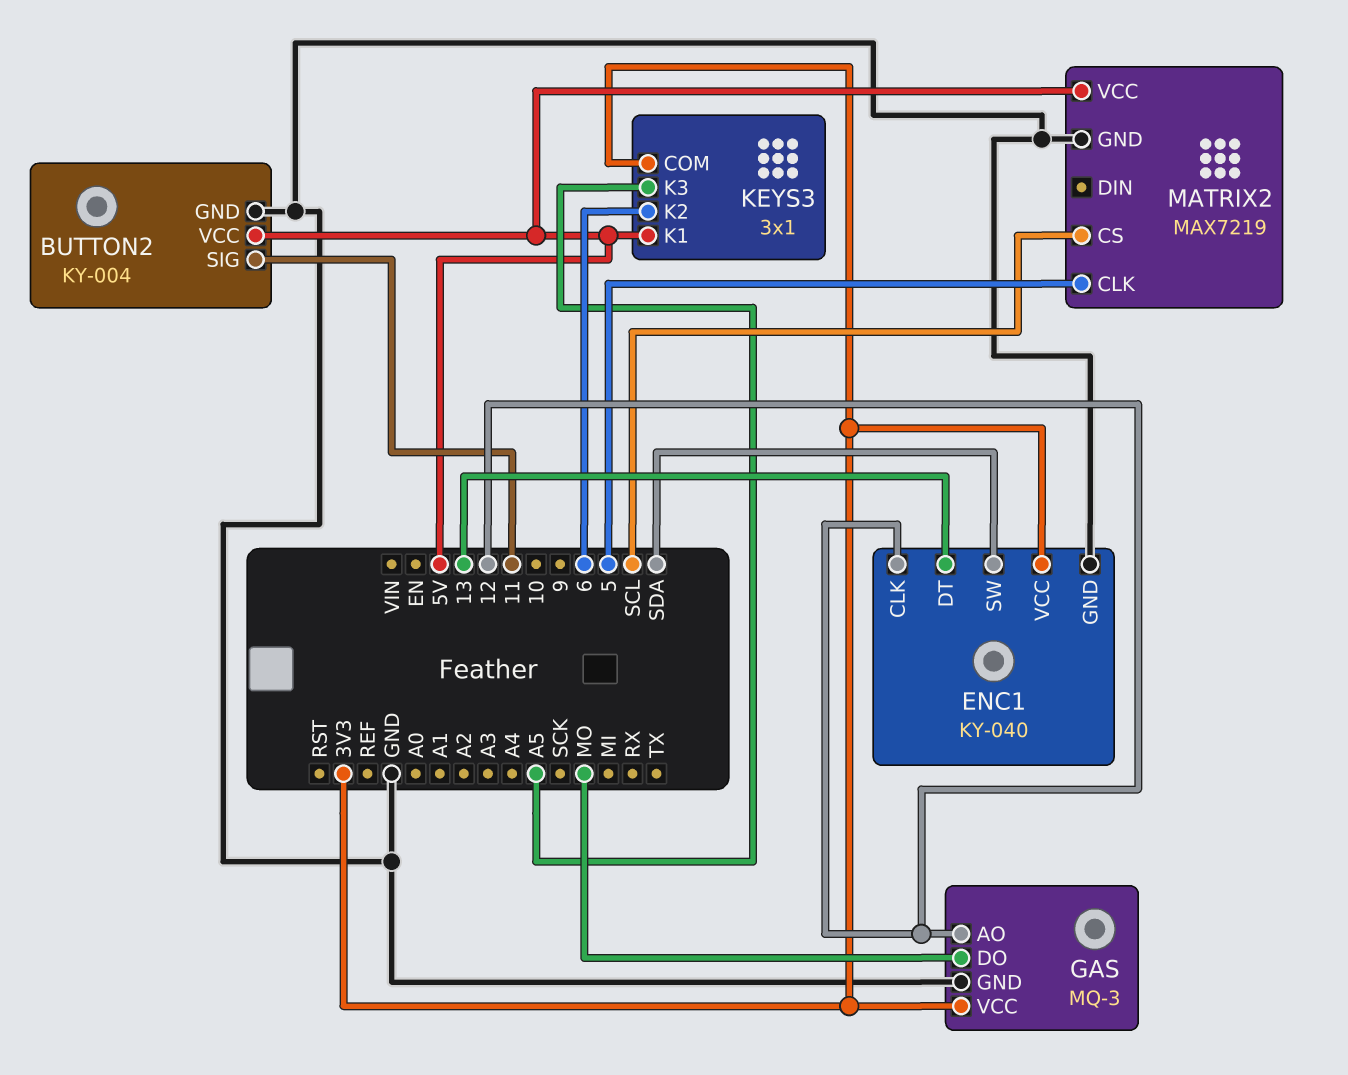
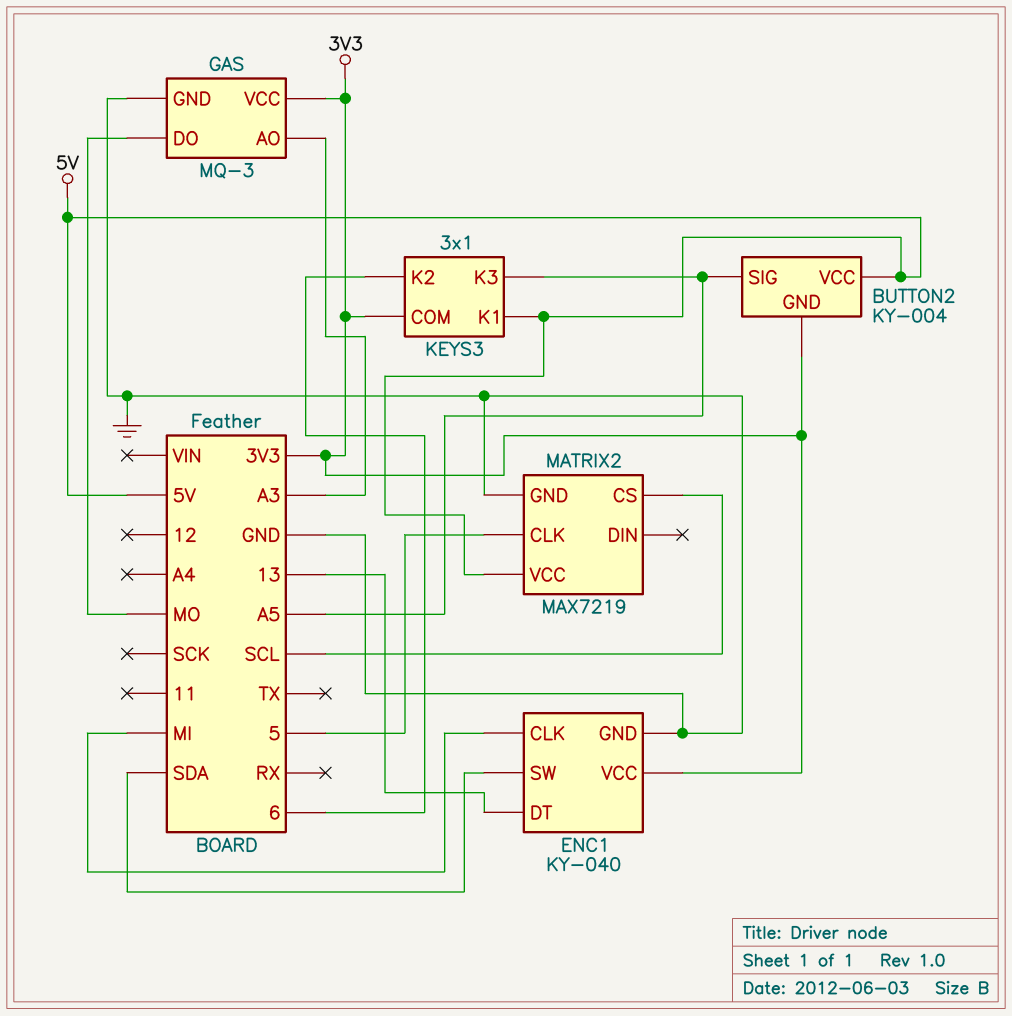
BUTTON2 pin GND: GND -> 3V3
BUTTON2 pin SIG: 11 -> A5
ENC1 pin CLK: 12 -> MI
GAS pin AO: 12 -> A3

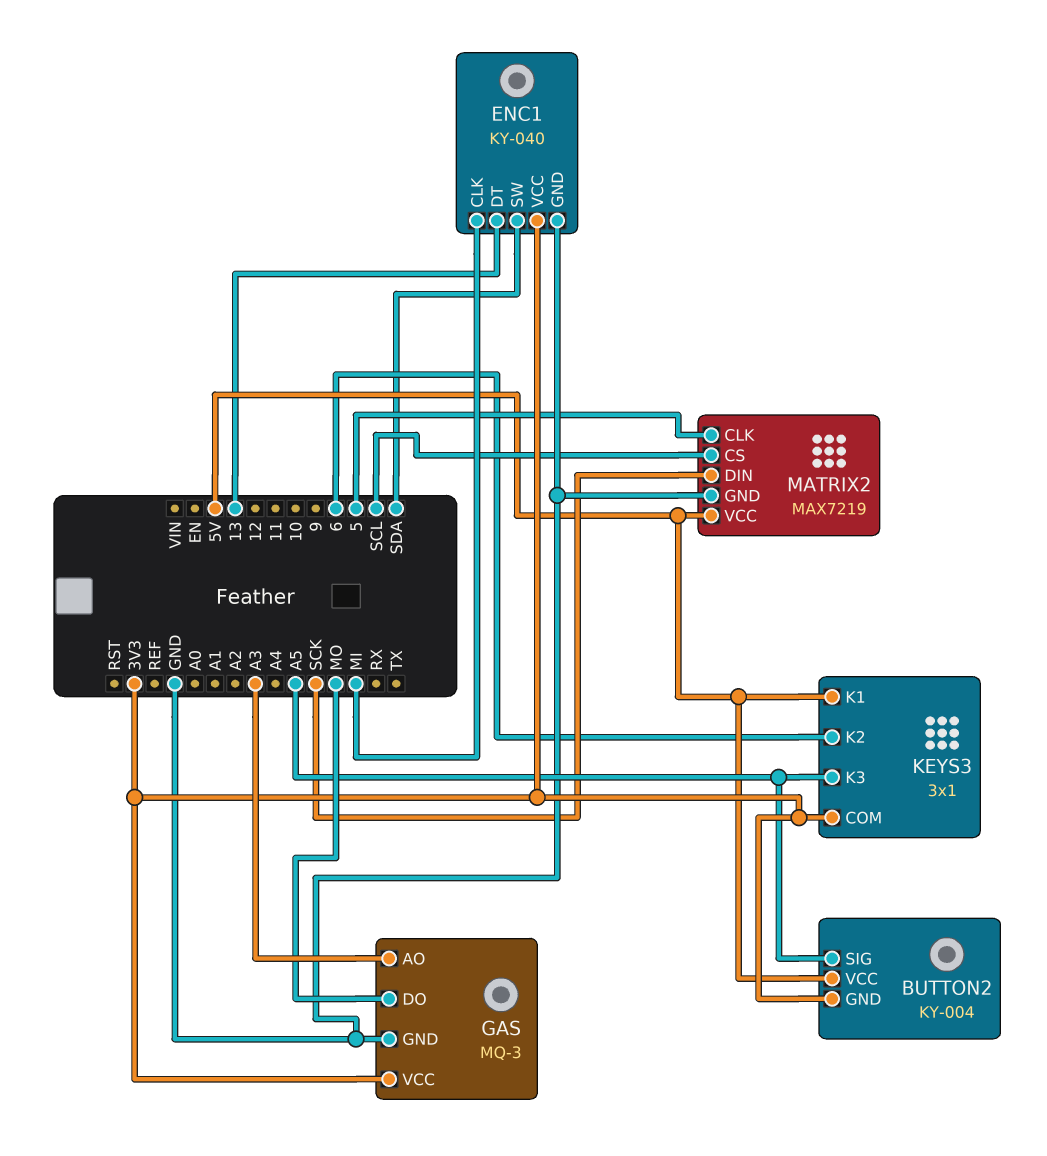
MATRIX2 pin DIN: none -> SCK

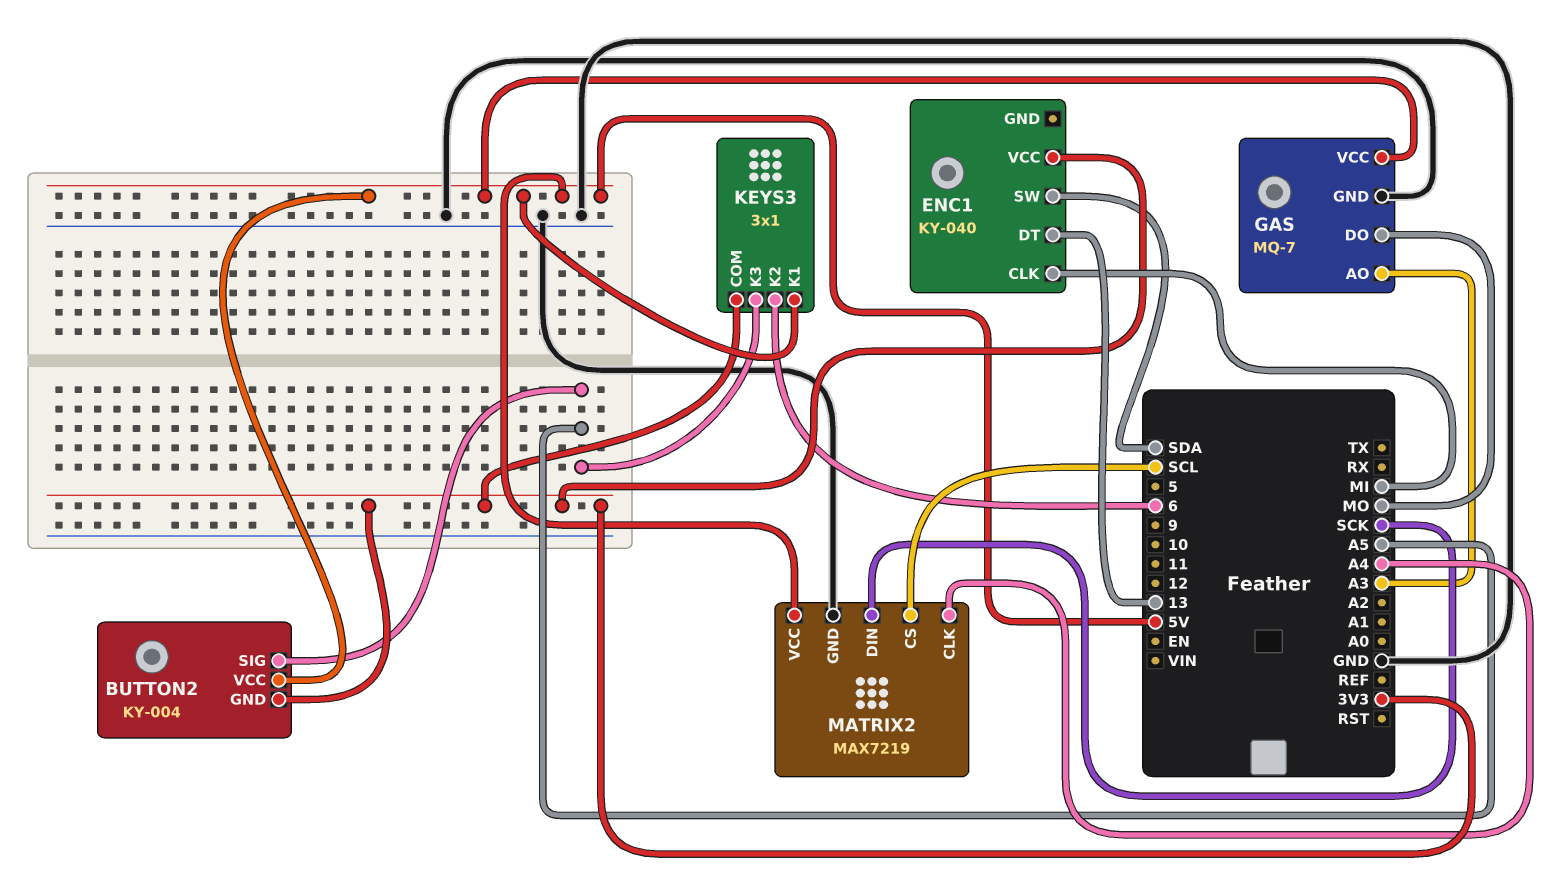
ENC1 pin GND: GND -> none
GAS: MQ-3 -> MQ-7
GAS pin VCC: 3V3 -> 5V
MATRIX2 pin CLK: 5 -> A4

